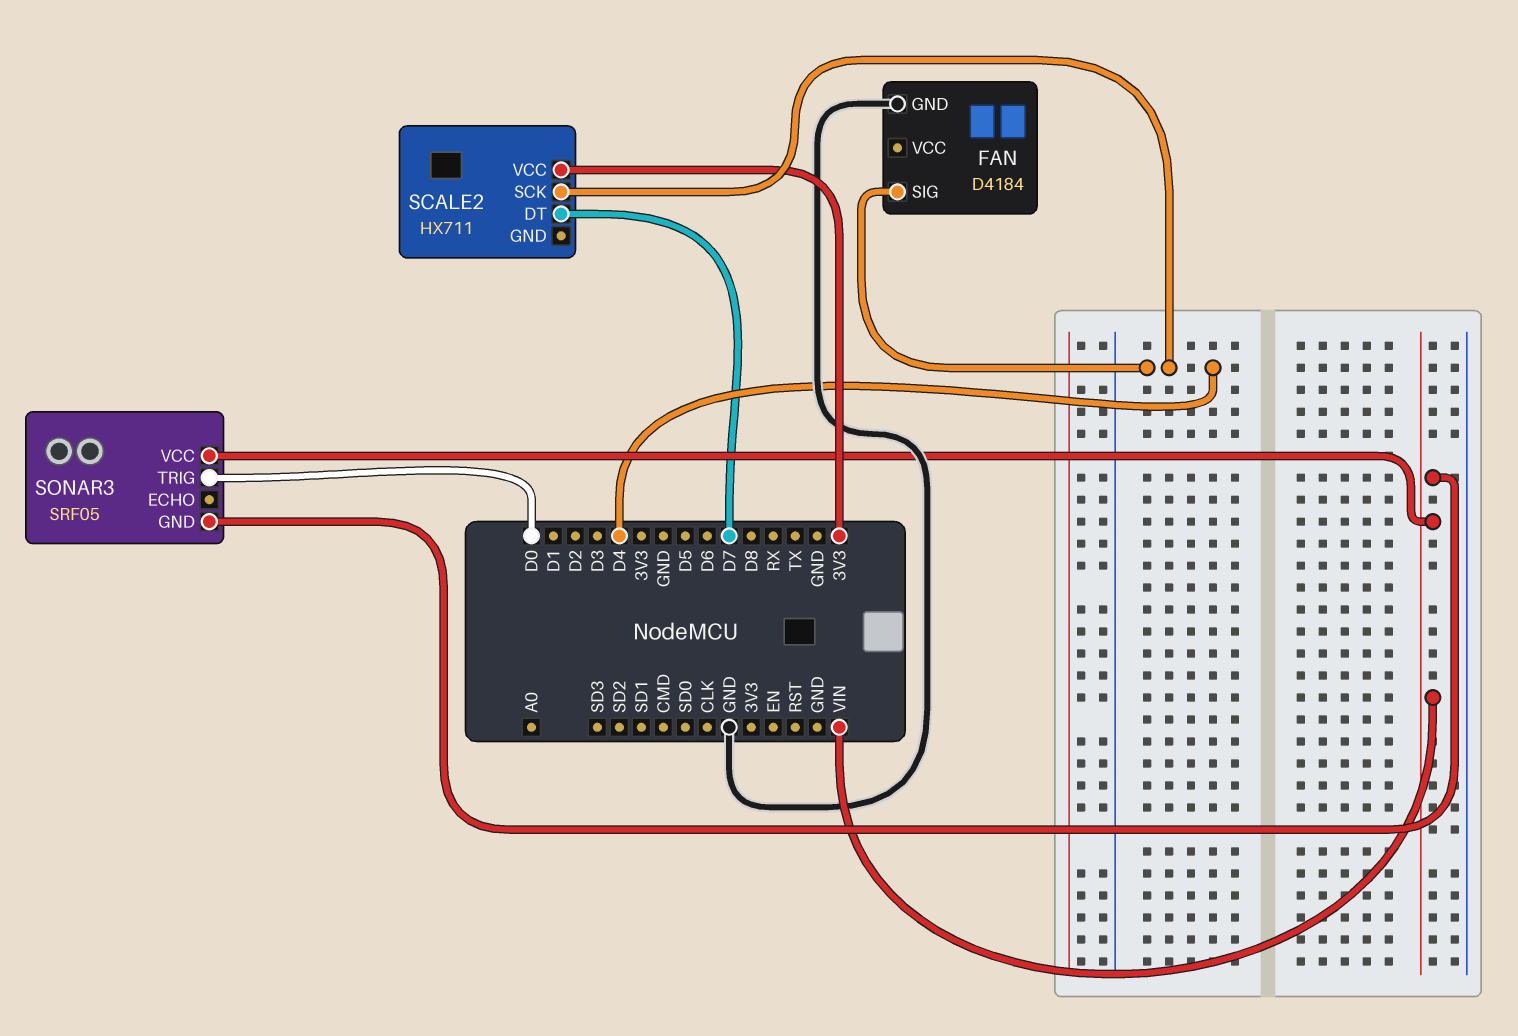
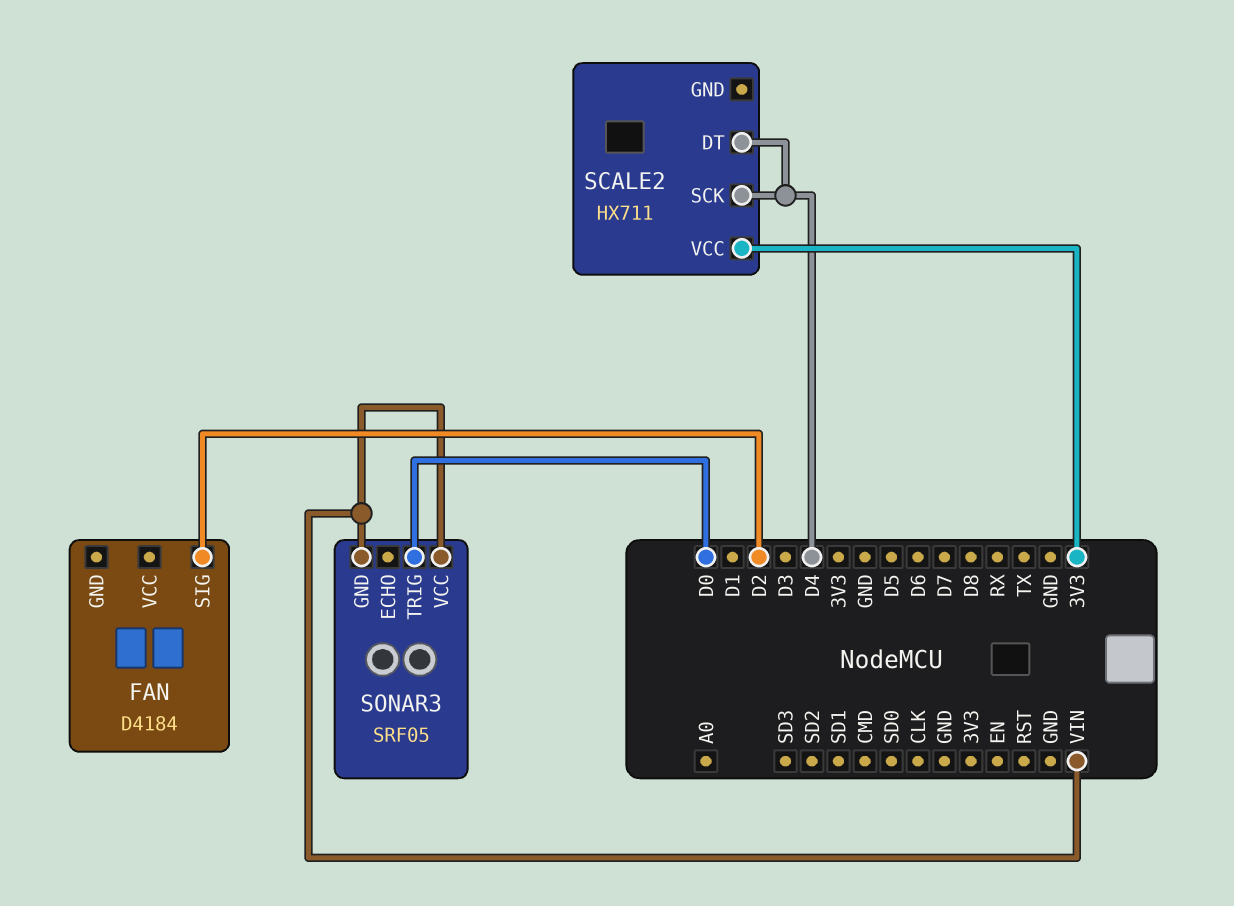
FAN pin GND: GND -> none
FAN pin SIG: D4 -> D2
SCALE2 pin DT: D7 -> D4

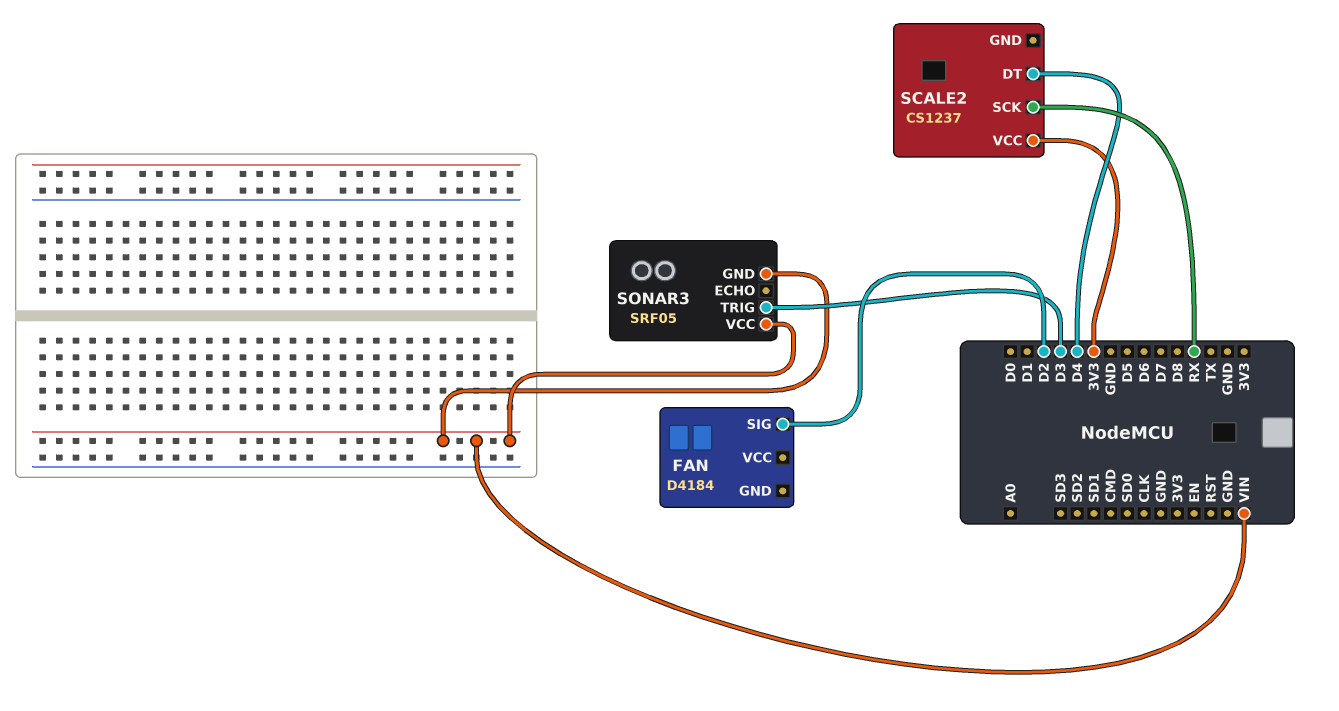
SCALE2: HX711 -> CS1237
SCALE2 pin SCK: D4 -> RX
SONAR3 pin TRIG: D0 -> D3

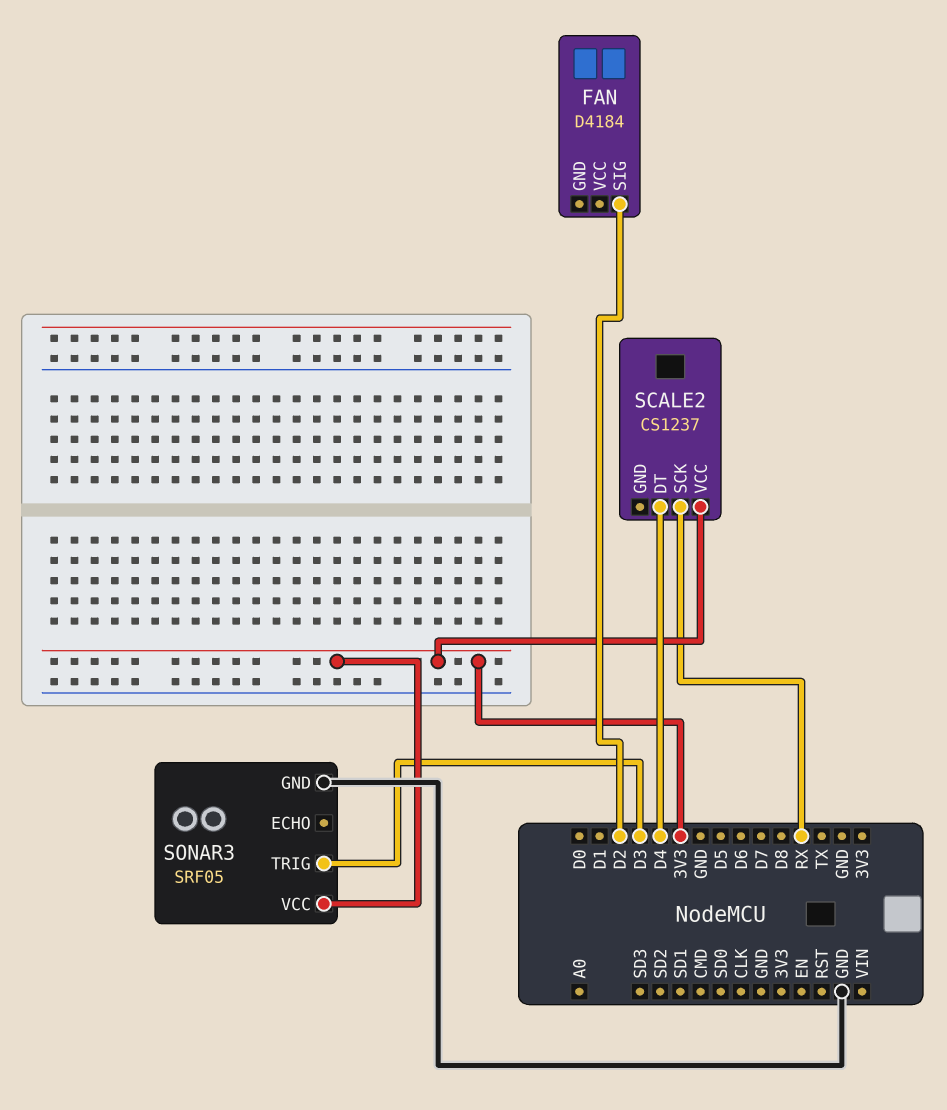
SONAR3 pin GND: VIN -> GND
SONAR3 pin VCC: VIN -> 3V3

